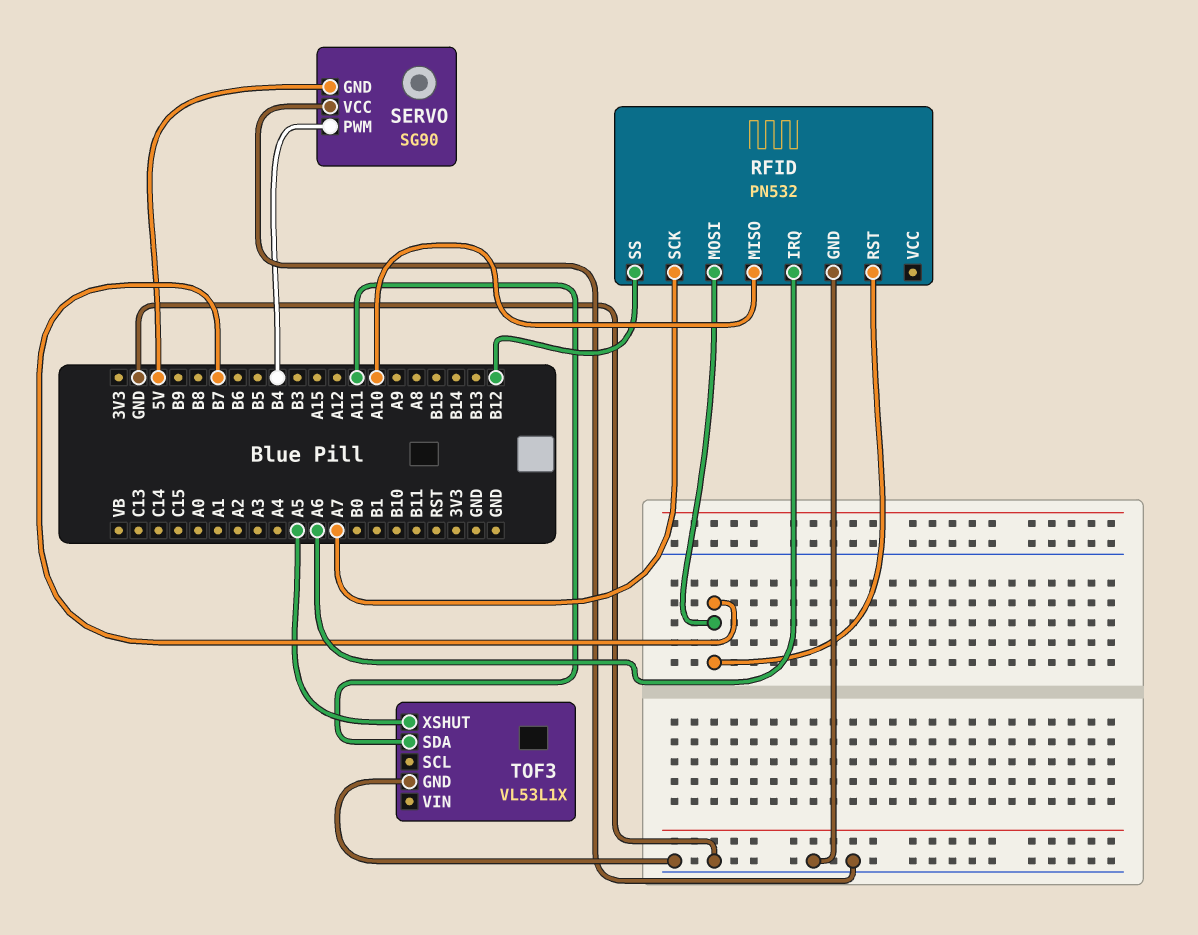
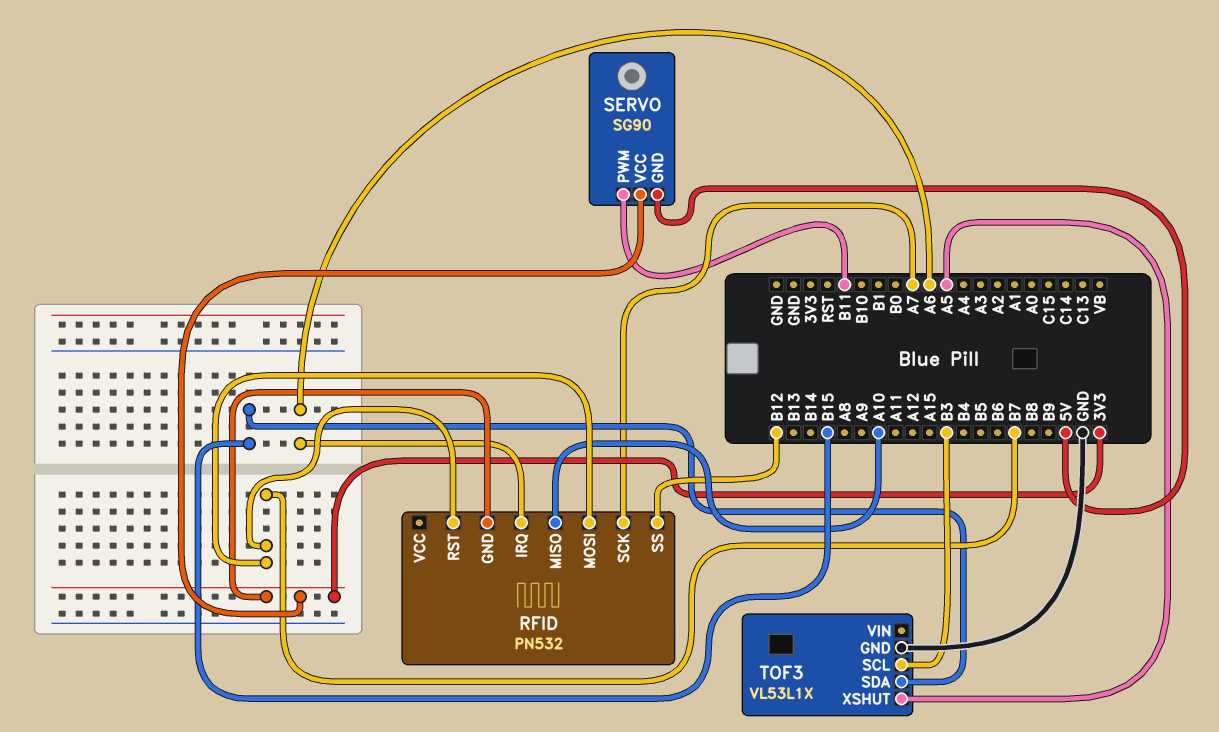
RFID pin GND: GND -> 3V3
SERVO pin PWM: B4 -> B11
SERVO pin VCC: GND -> 3V3
TOF3 pin SCL: none -> B3
TOF3 pin SDA: A11 -> B15

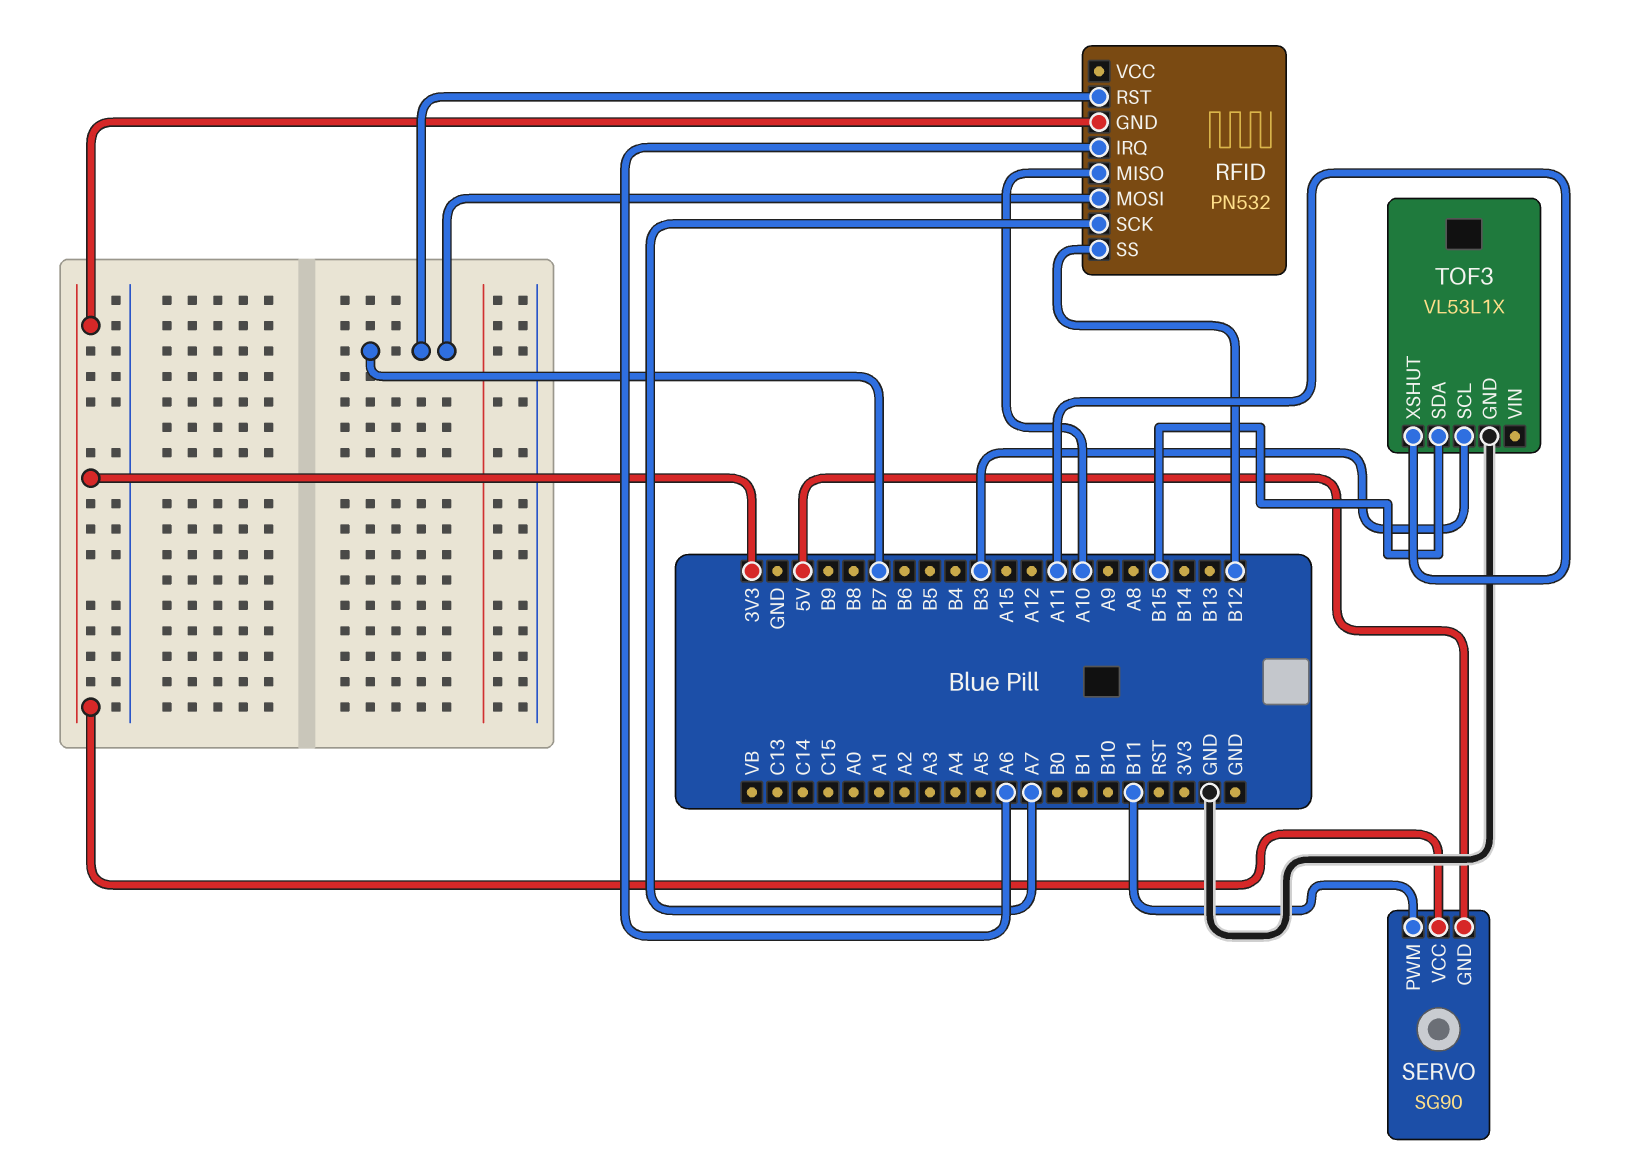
TOF3 pin XSHUT: A5 -> A11

